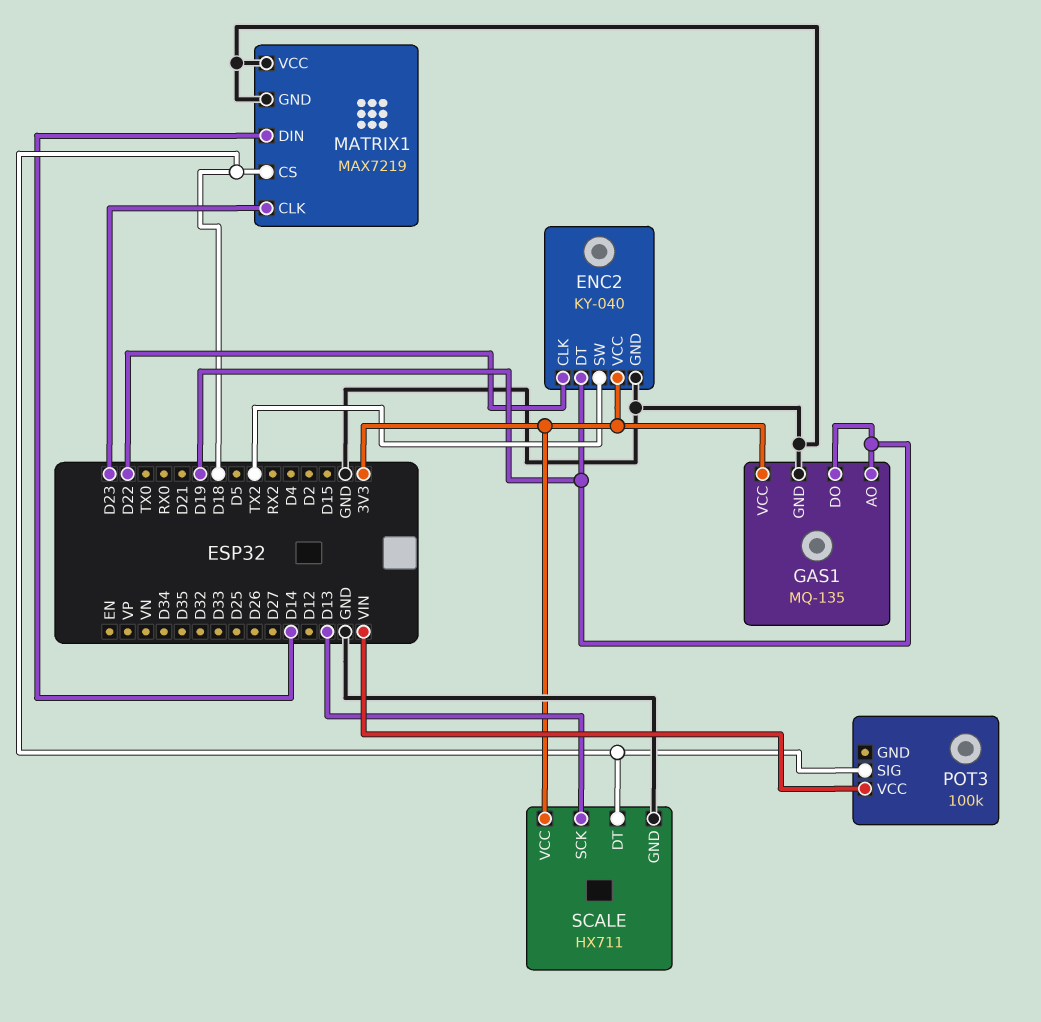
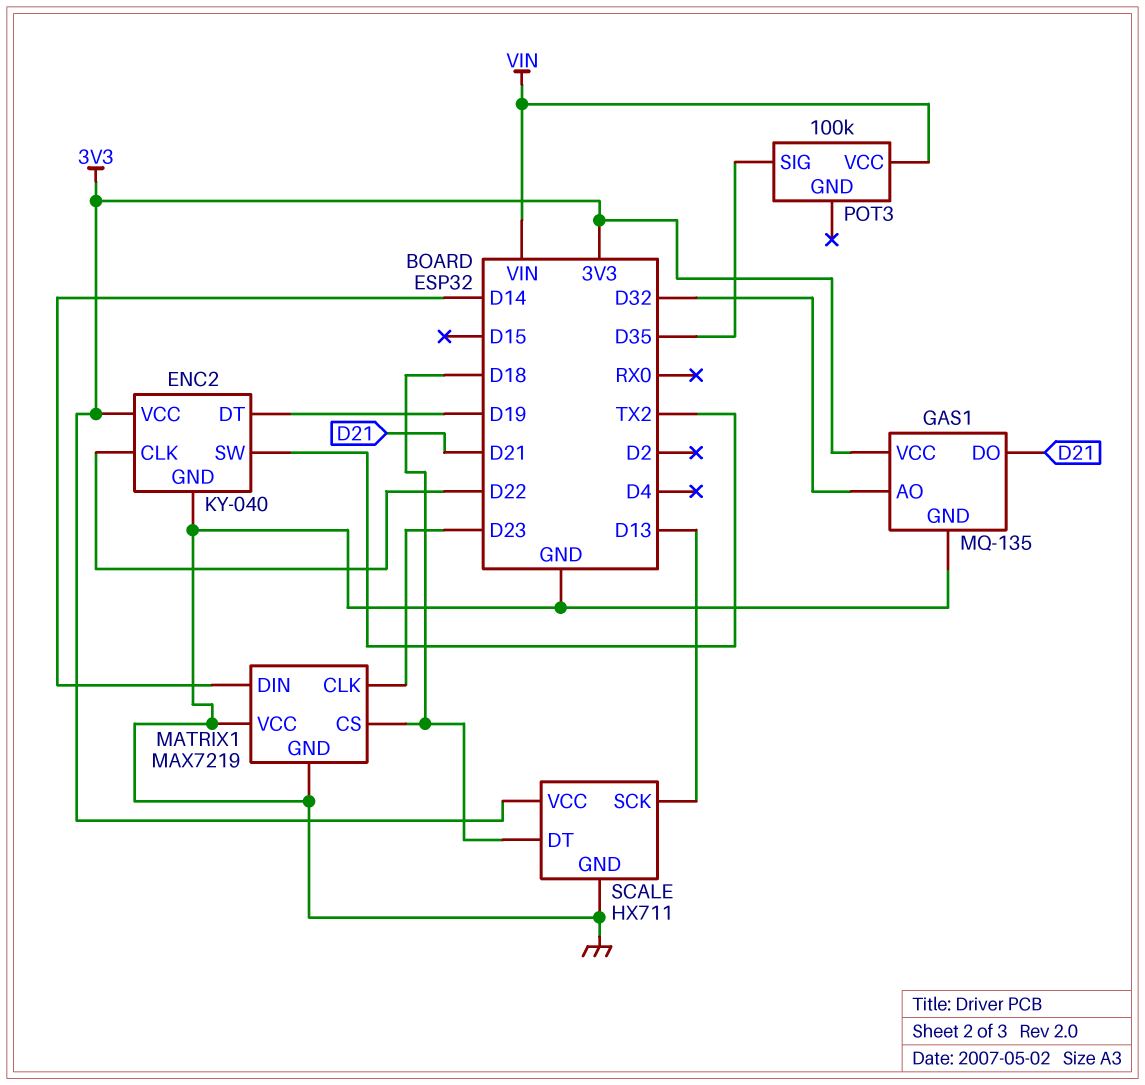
GAS1 pin AO: D19 -> D32
GAS1 pin DO: D19 -> D21
POT3 pin SIG: D18 -> D35

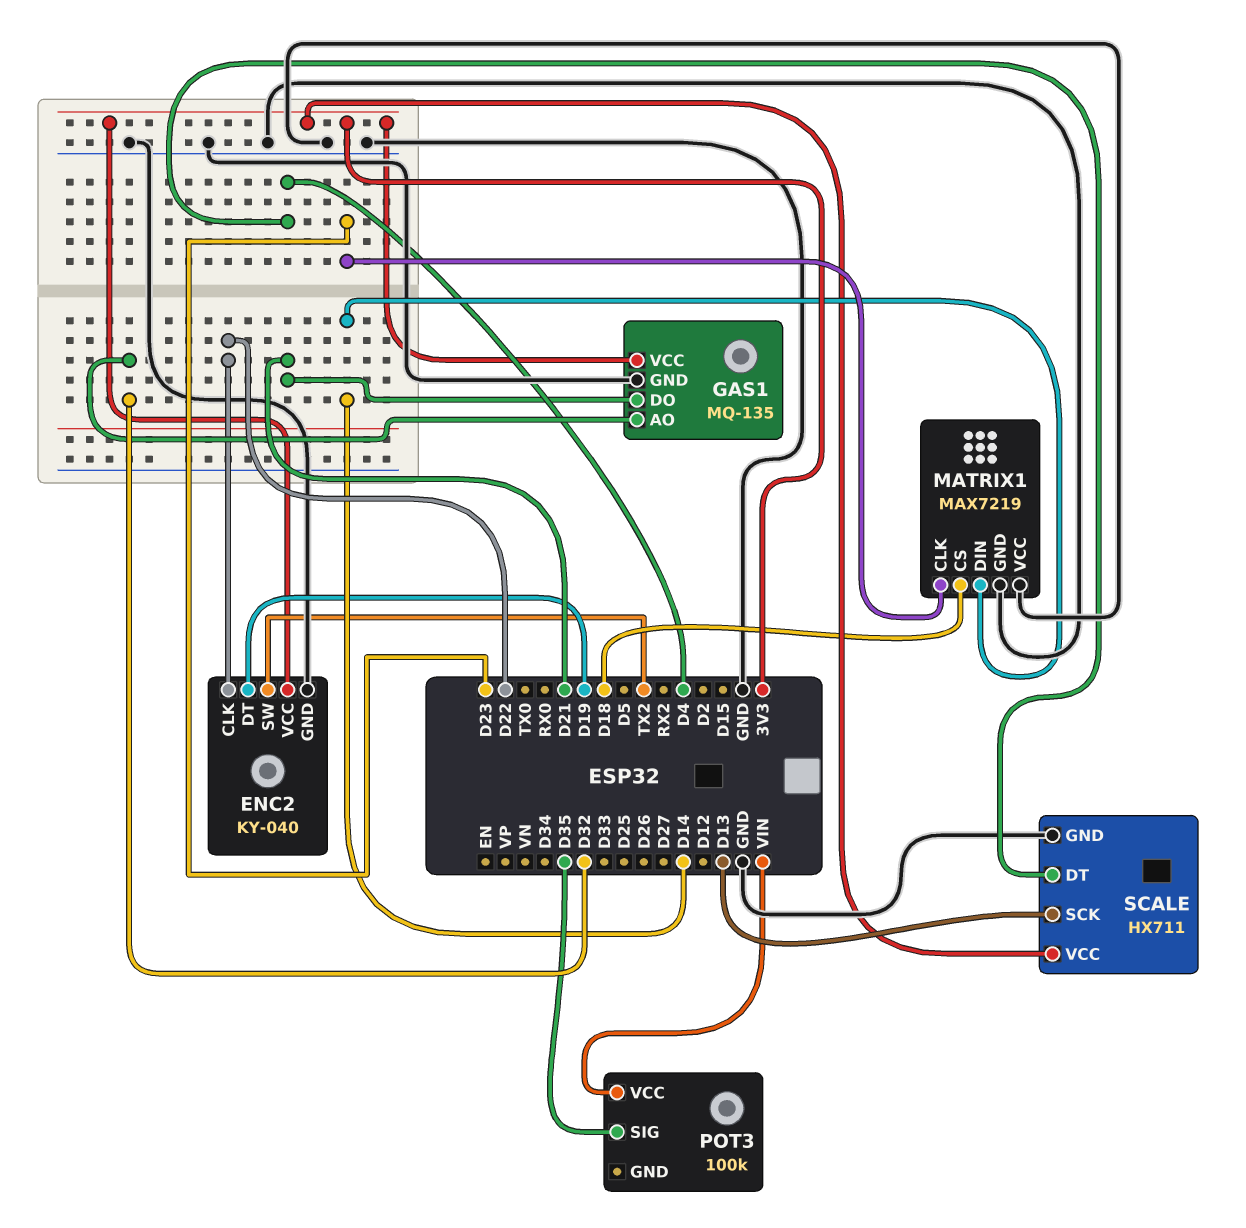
SCALE pin DT: D18 -> D4

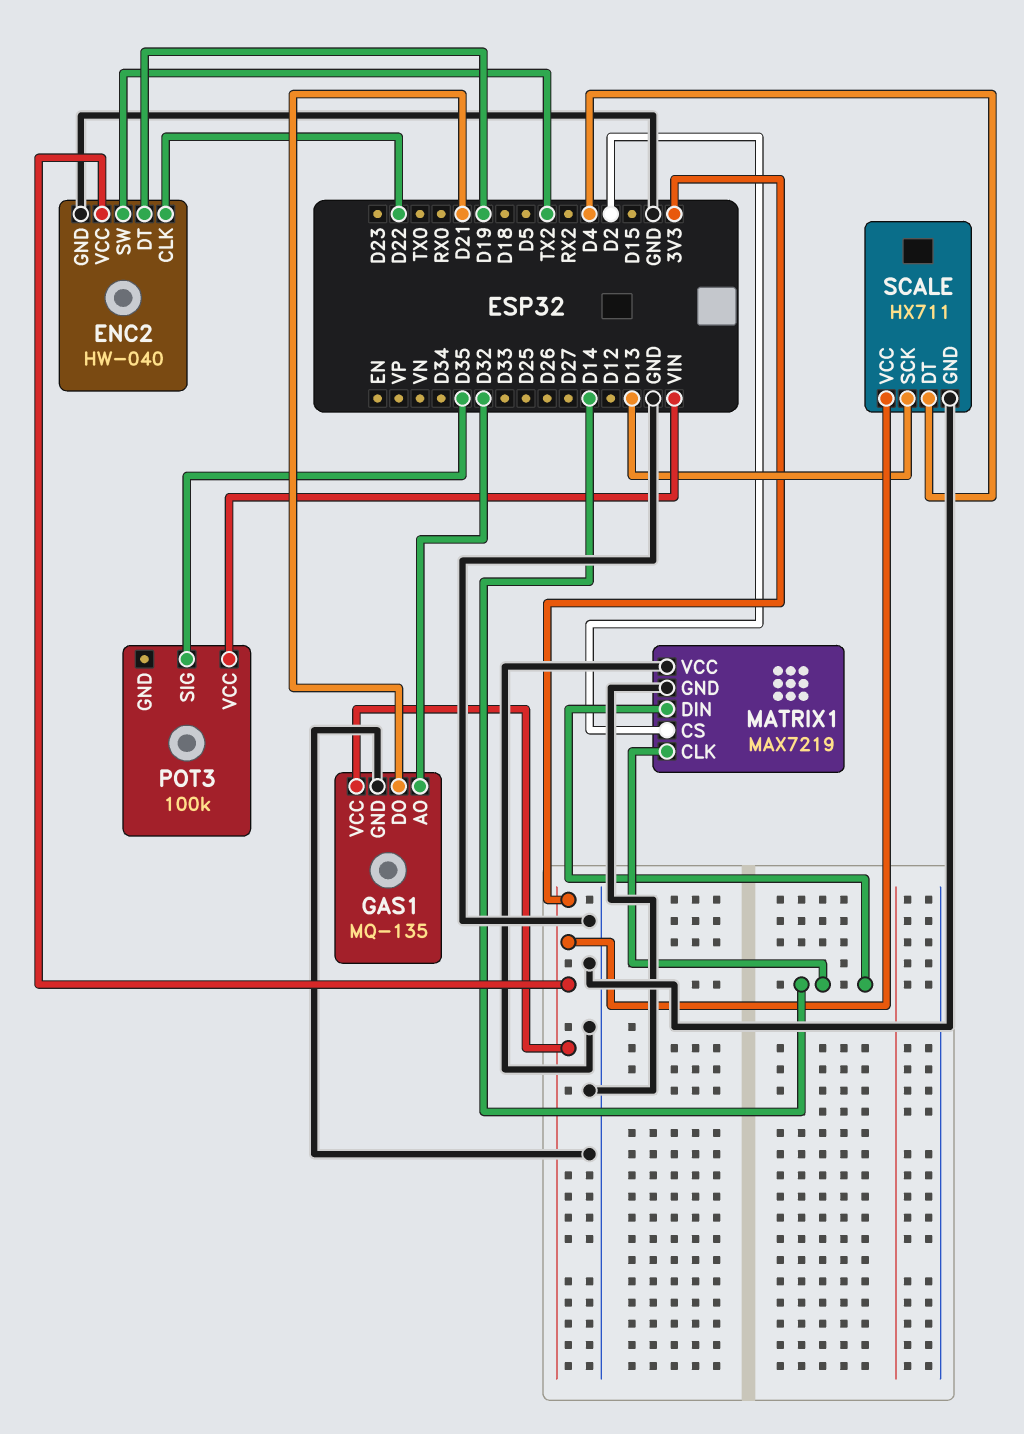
ENC2: KY-040 -> HW-040
MATRIX1 pin CLK: D23 -> D14
MATRIX1 pin CS: D18 -> D2

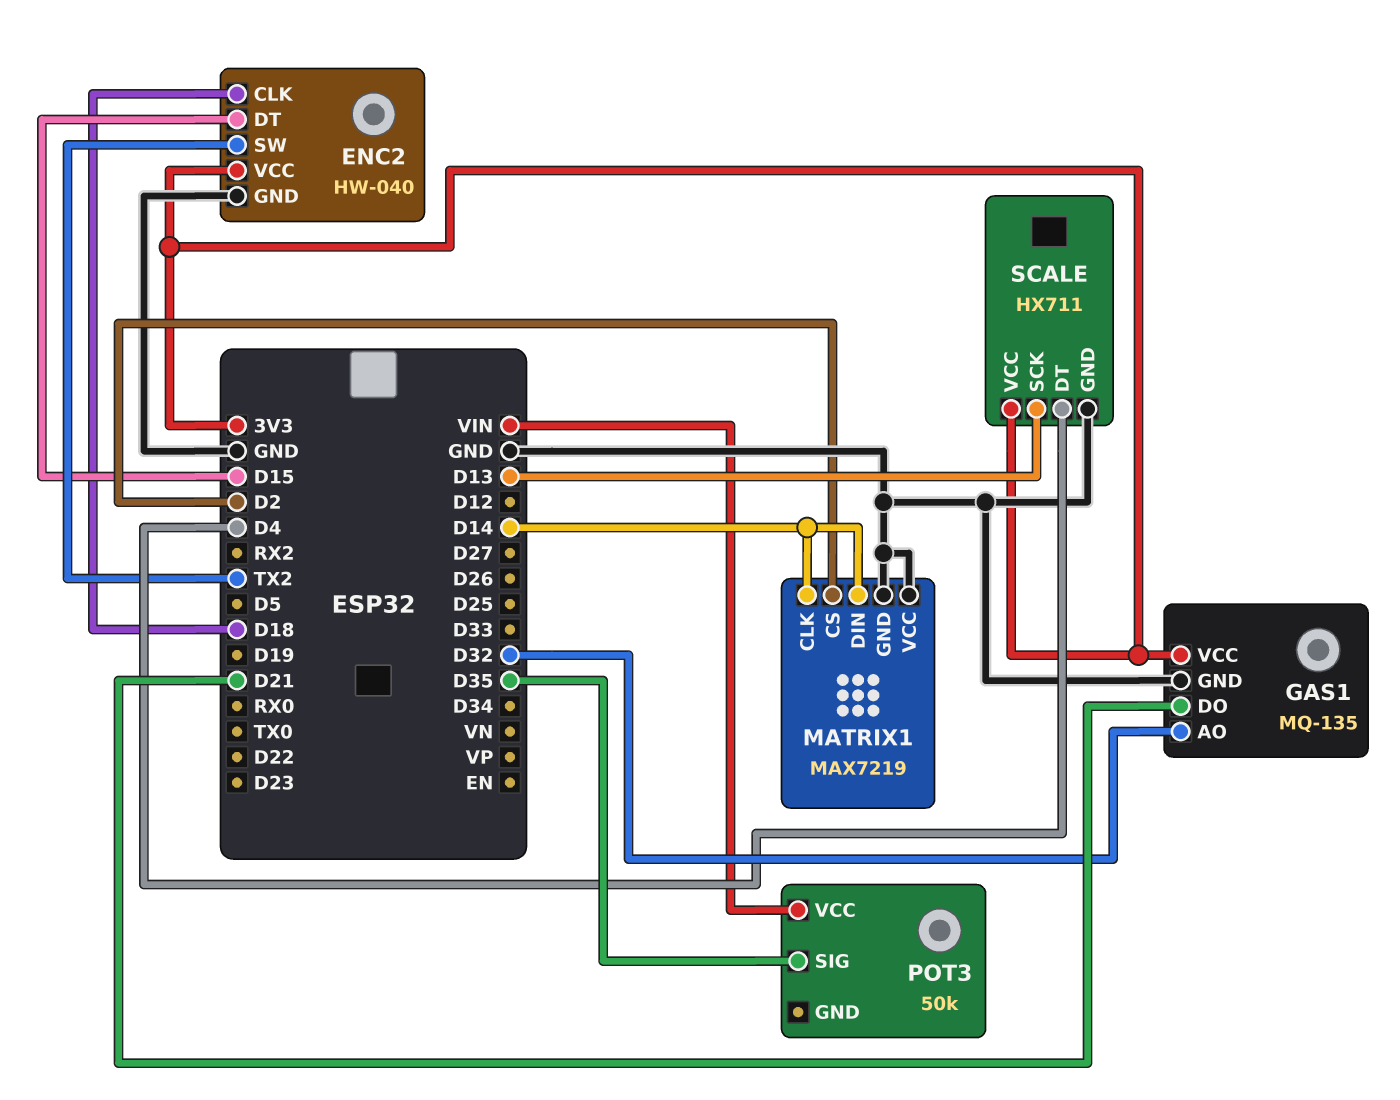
ENC2 pin CLK: D22 -> D18
ENC2 pin DT: D19 -> D15
POT3: 100k -> 50k

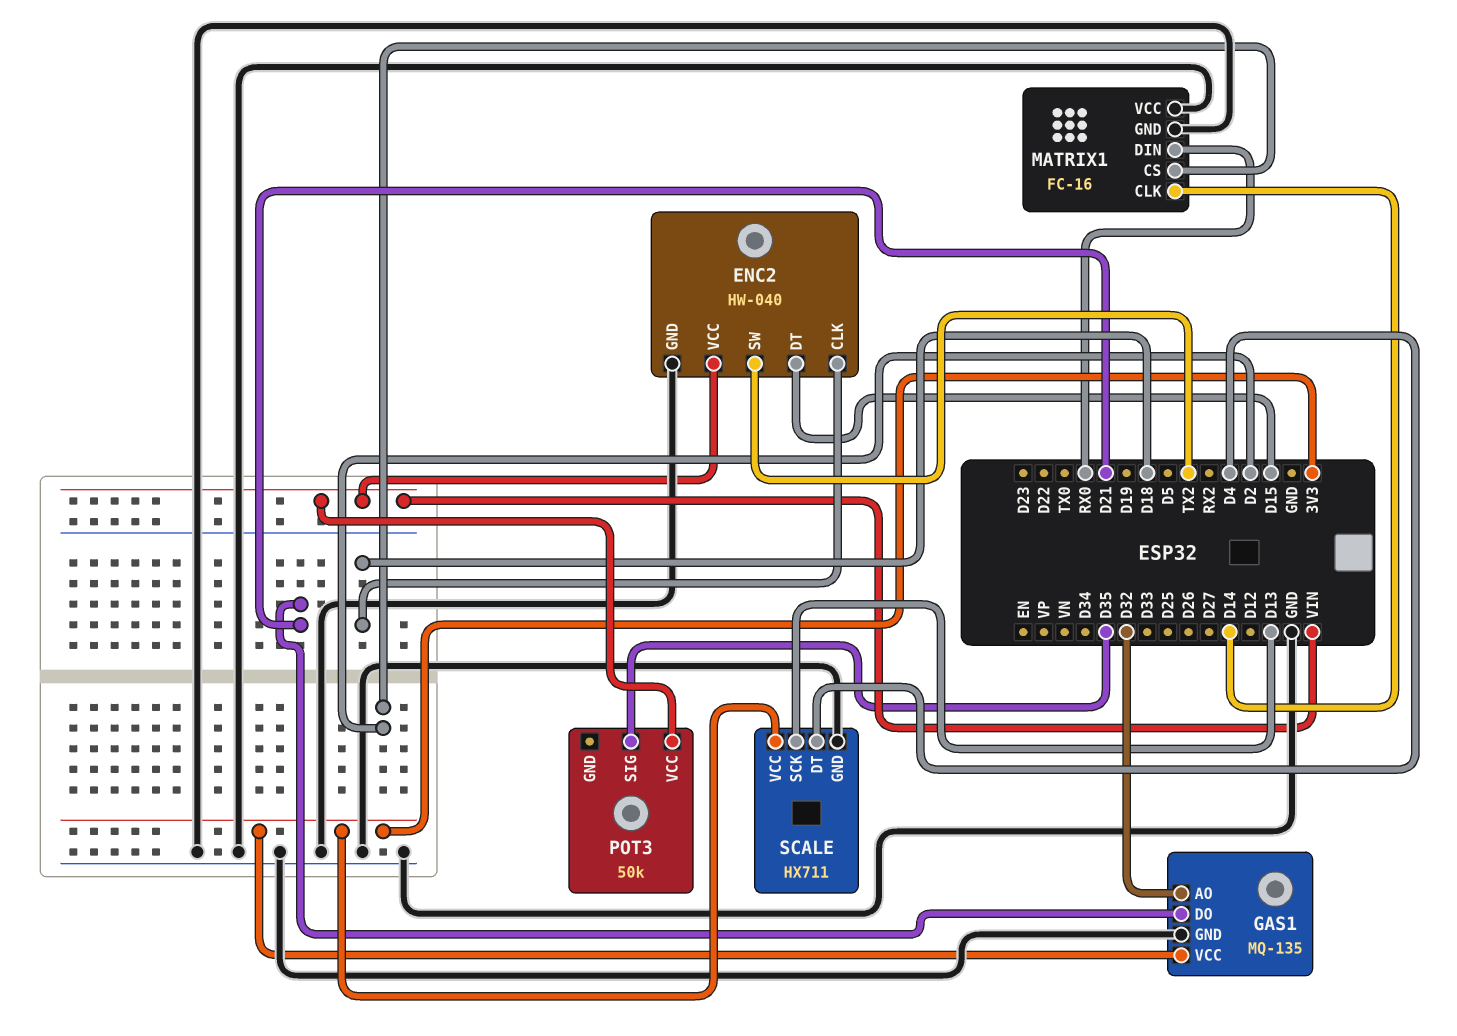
ENC2 pin VCC: 3V3 -> VIN
MATRIX1: MAX7219 -> FC-16
MATRIX1 pin DIN: D14 -> RX0

